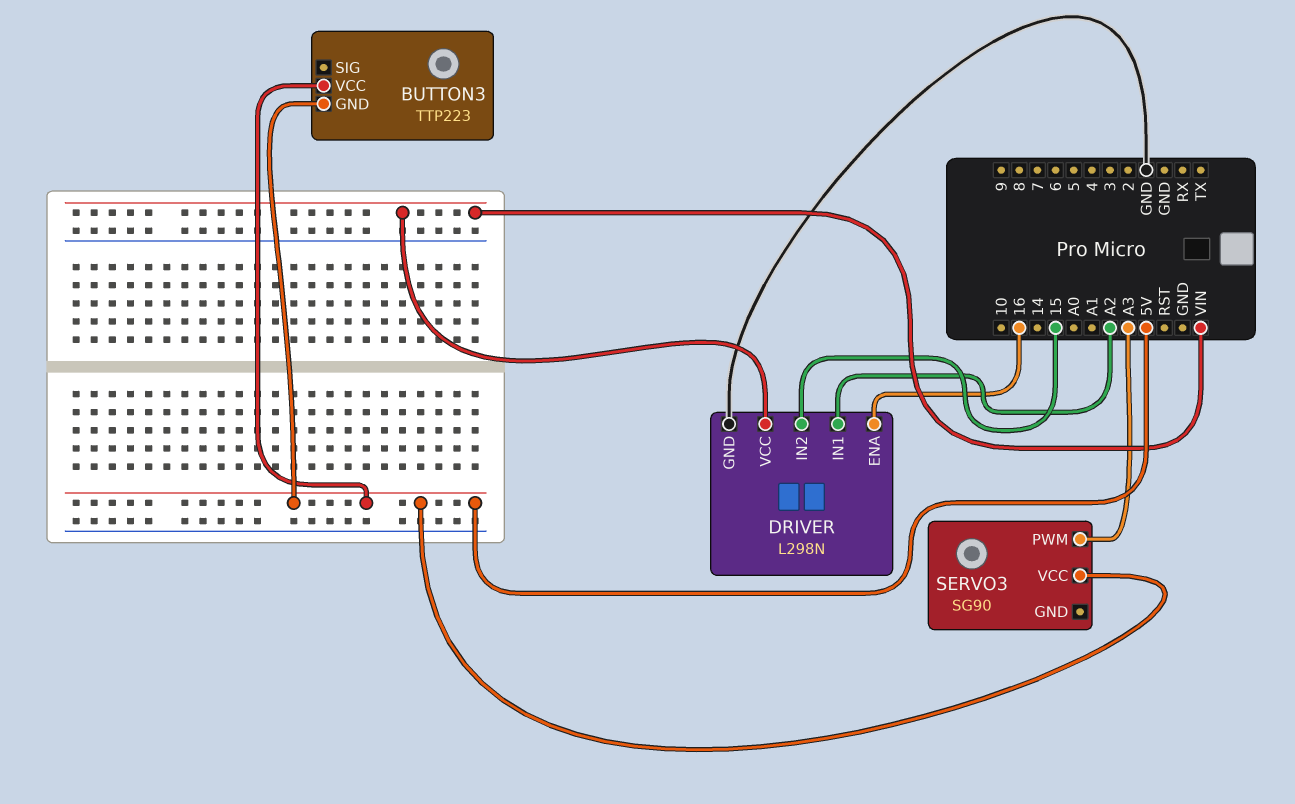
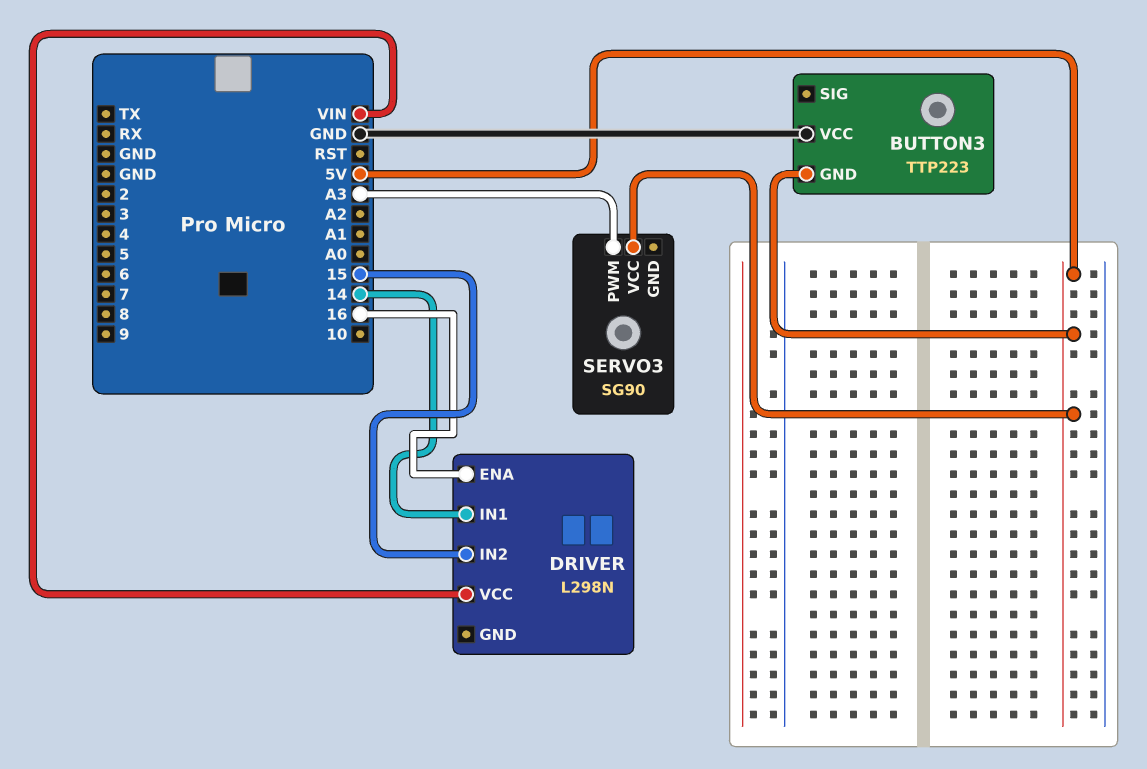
BUTTON3 pin VCC: 5V -> GND
DRIVER pin GND: GND -> none
DRIVER pin IN1: A2 -> 14

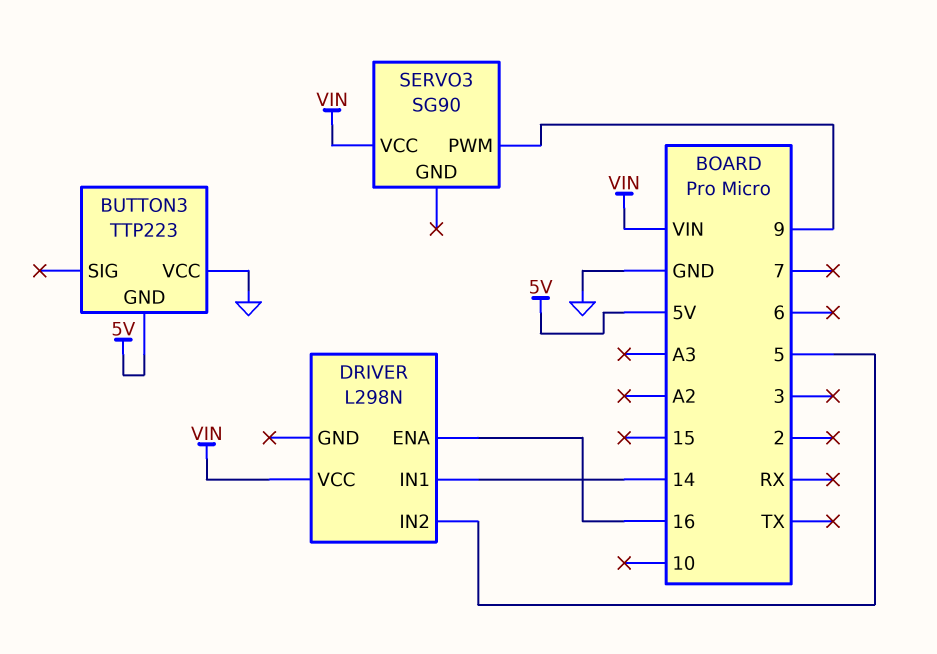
DRIVER pin IN2: 15 -> 5
SERVO3 pin PWM: A3 -> 9
SERVO3 pin VCC: 5V -> VIN

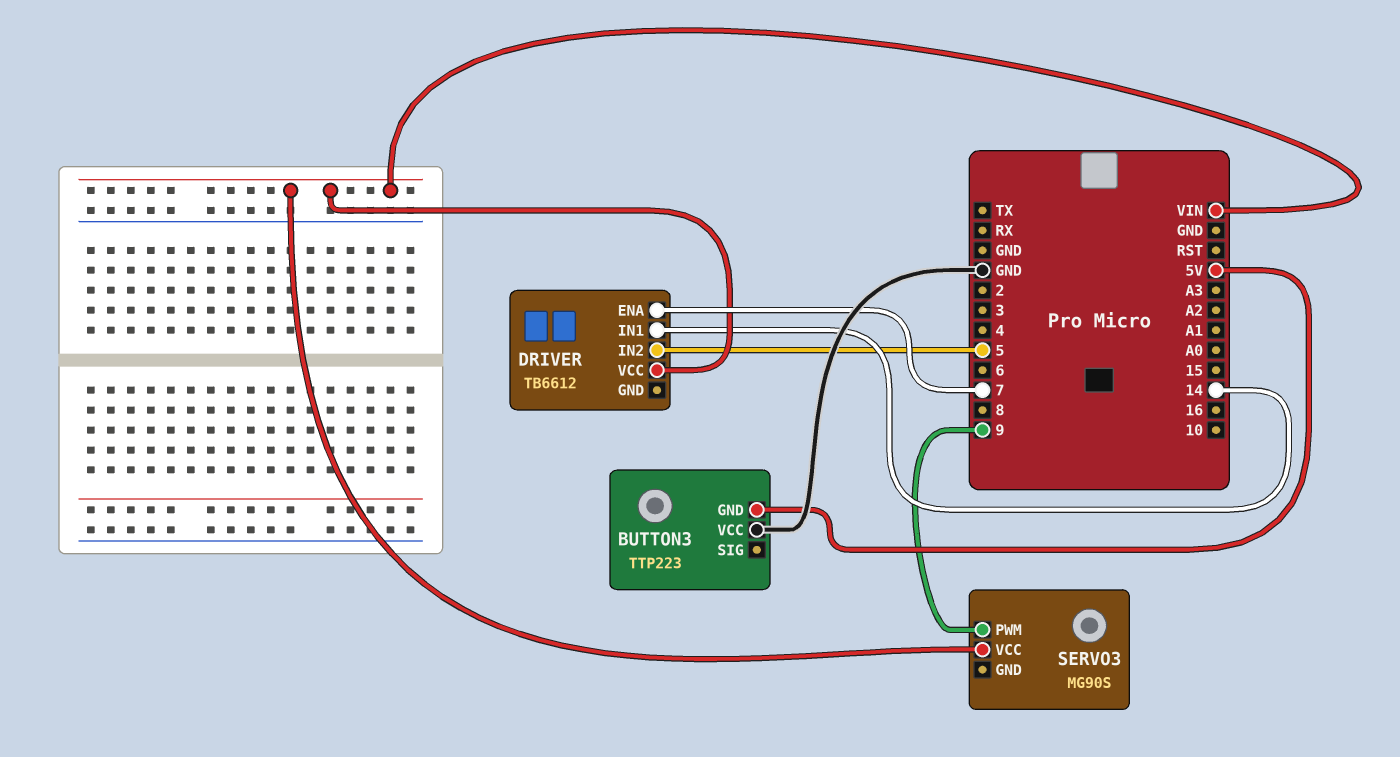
DRIVER: L298N -> TB6612
DRIVER pin ENA: 16 -> 7
SERVO3: SG90 -> MG90S

